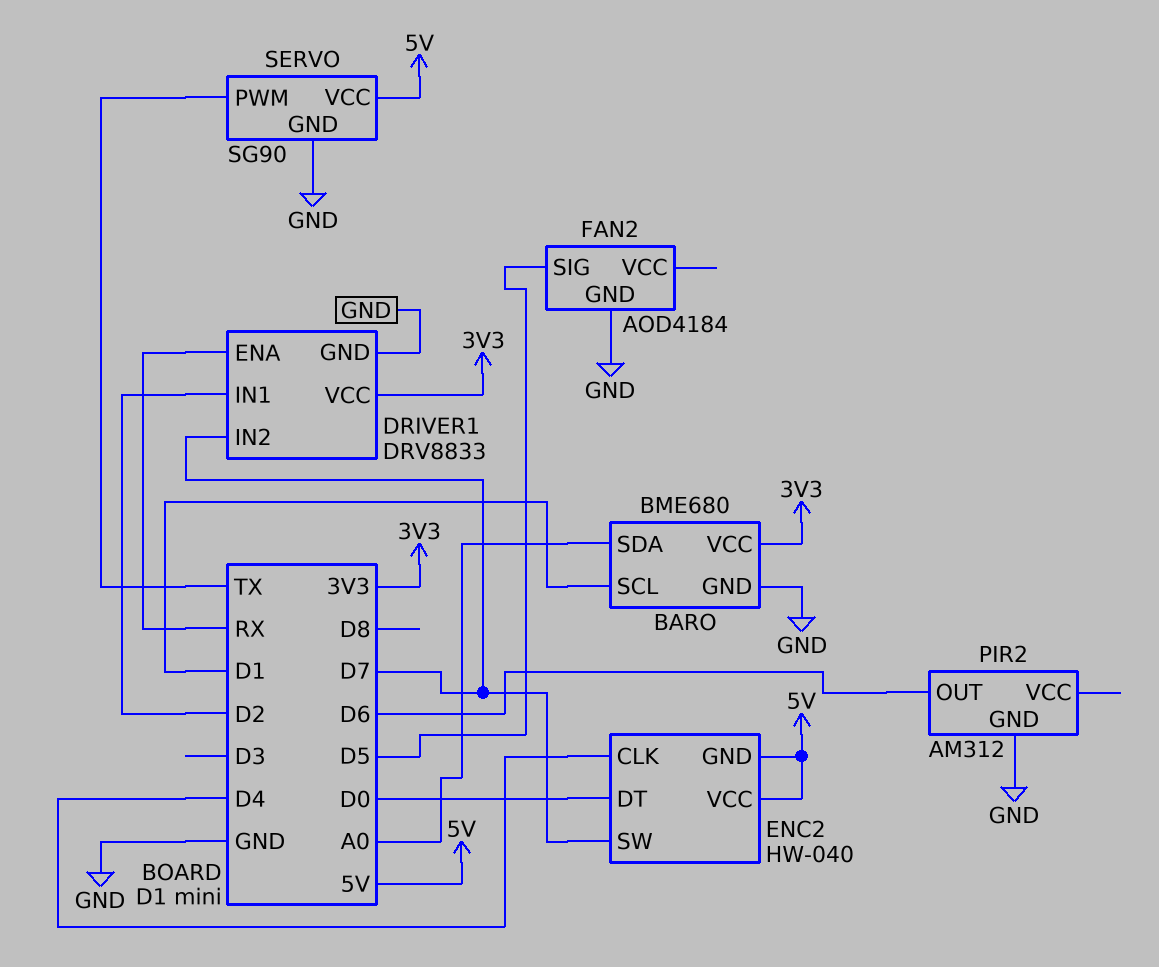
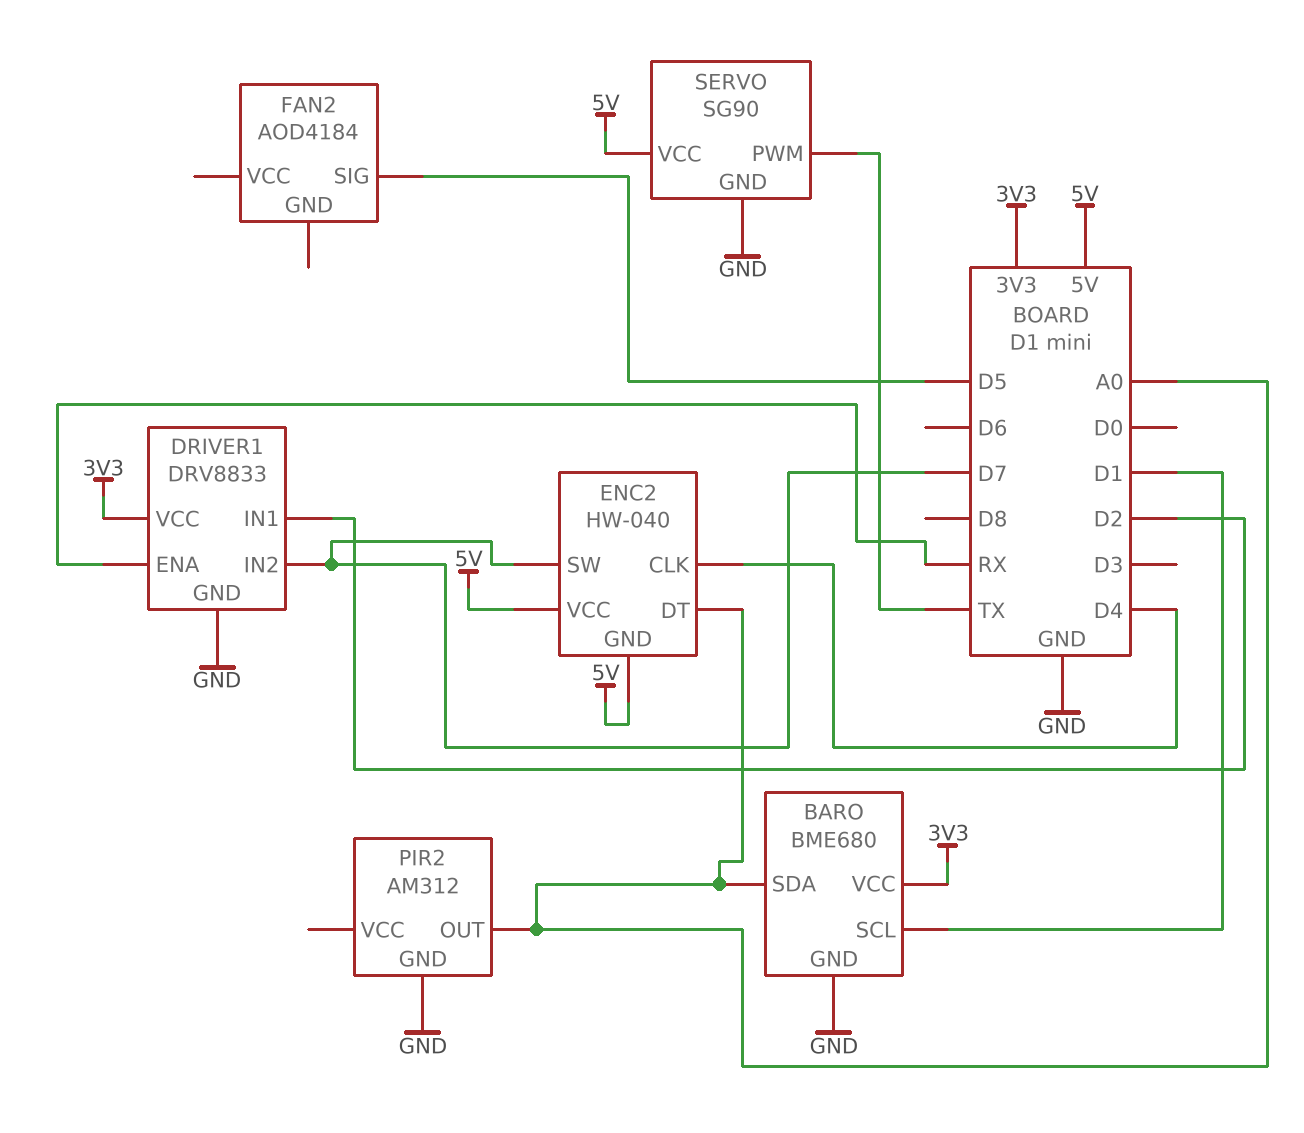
ENC2 pin DT: D0 -> A0
FAN2 pin GND: GND -> none
PIR2 pin OUT: D6 -> A0

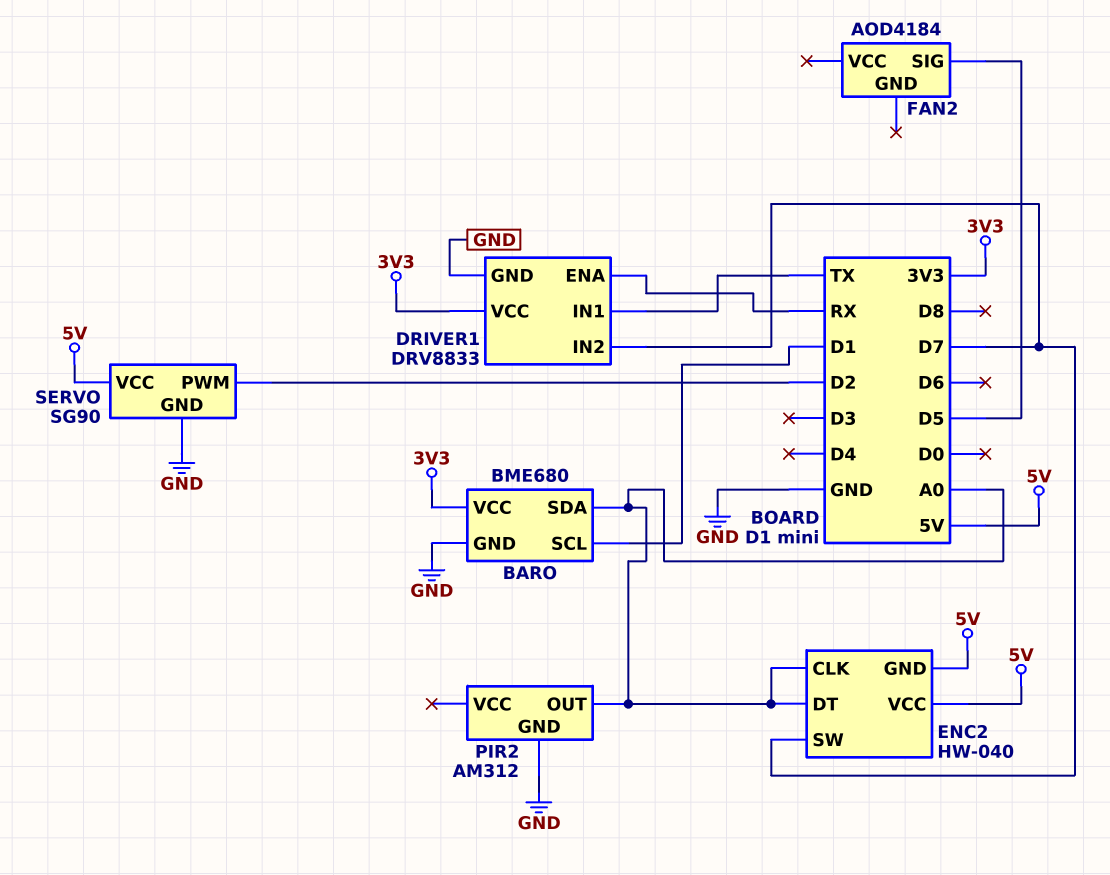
DRIVER1 pin IN1: D2 -> TX
ENC2 pin CLK: D4 -> A0
SERVO pin PWM: TX -> D2

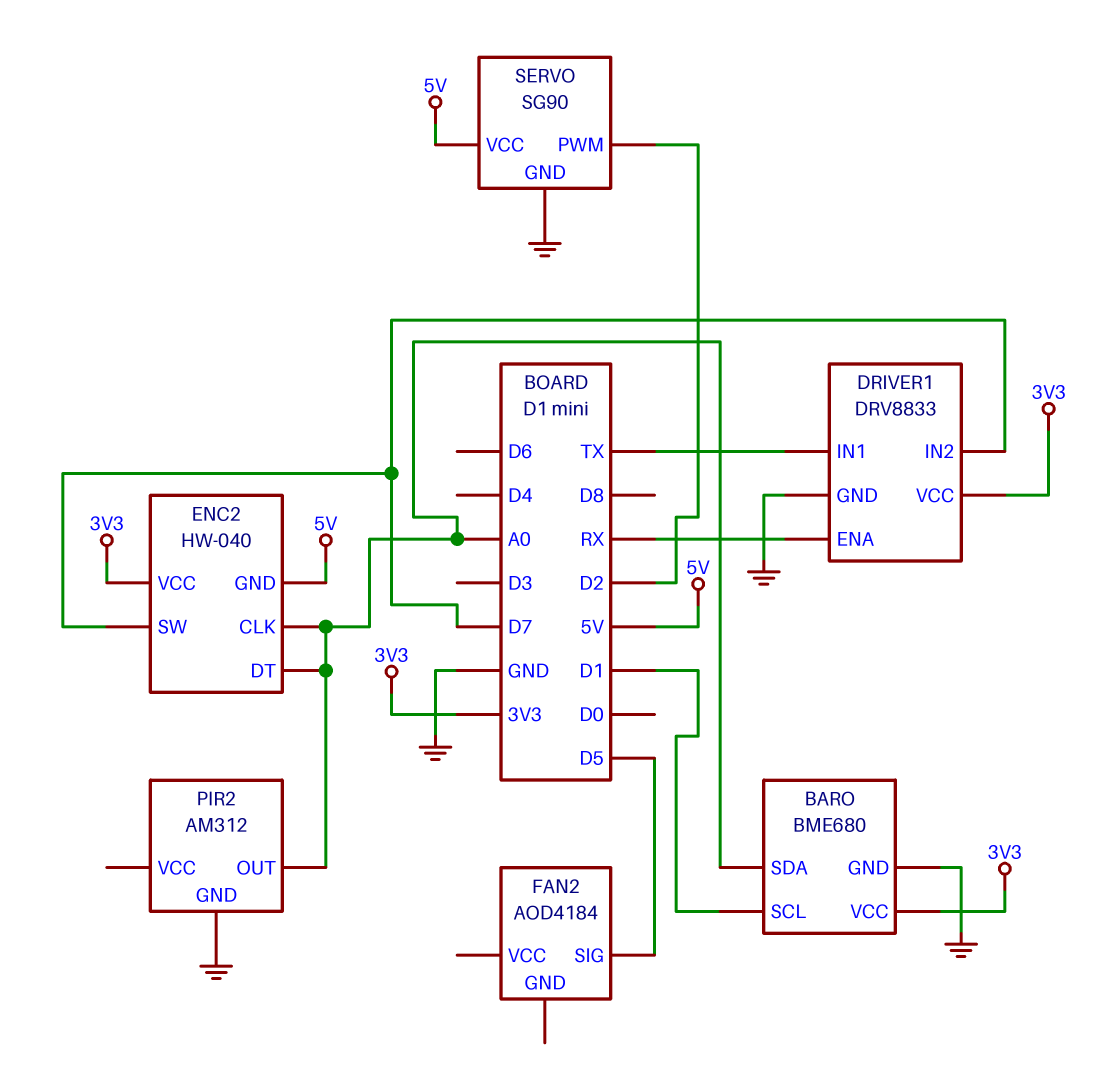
ENC2 pin VCC: 5V -> 3V3

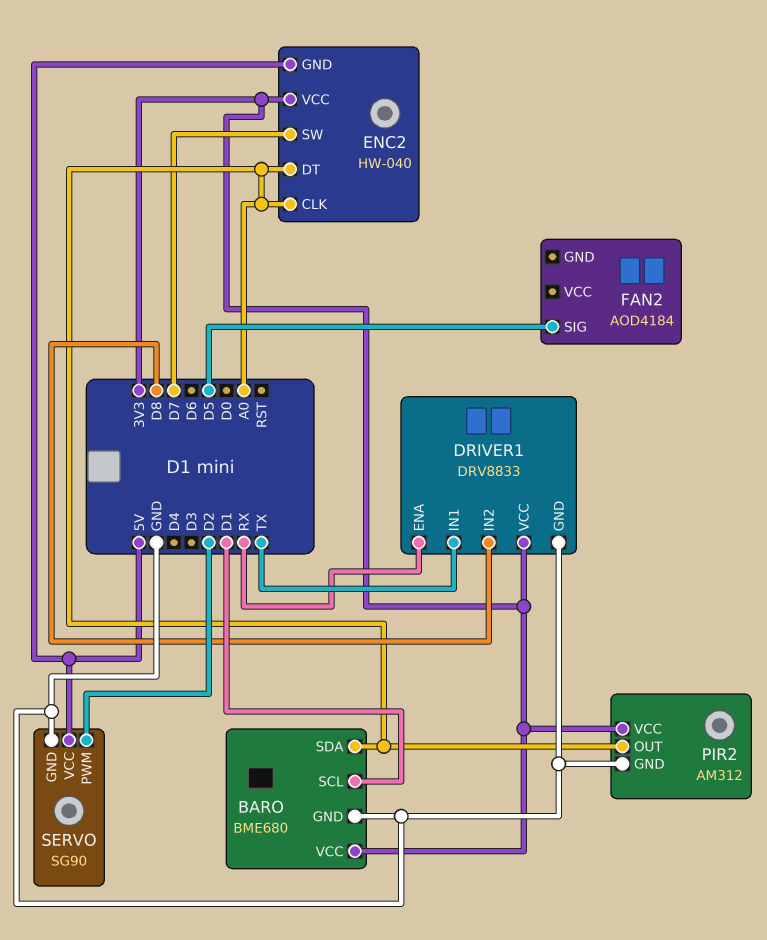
DRIVER1 pin IN2: D7 -> D8
PIR2 pin VCC: none -> 3V3

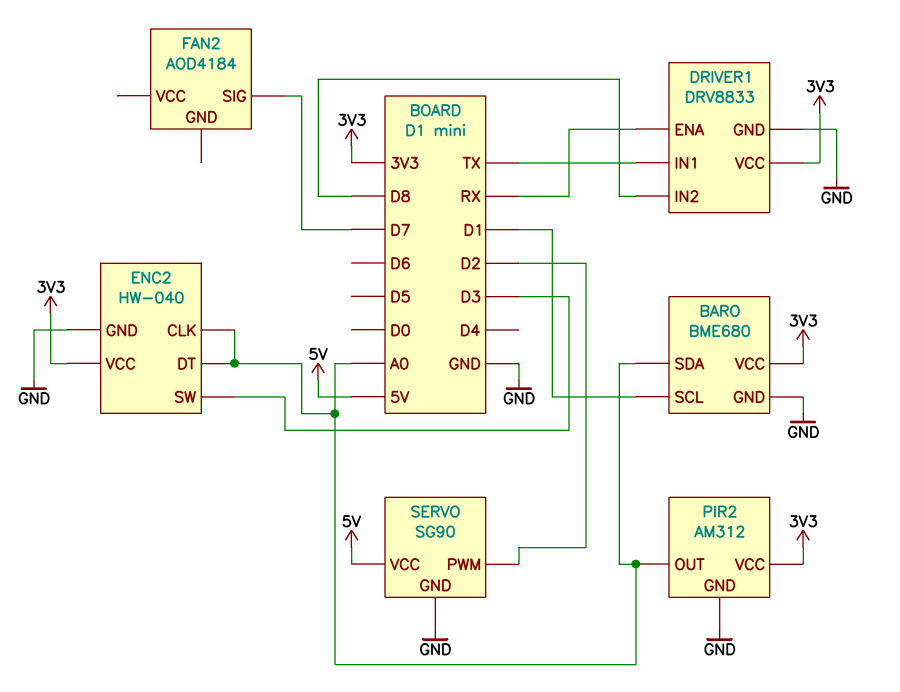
ENC2 pin GND: 5V -> GND
ENC2 pin SW: D7 -> D3
FAN2 pin SIG: D5 -> D7

